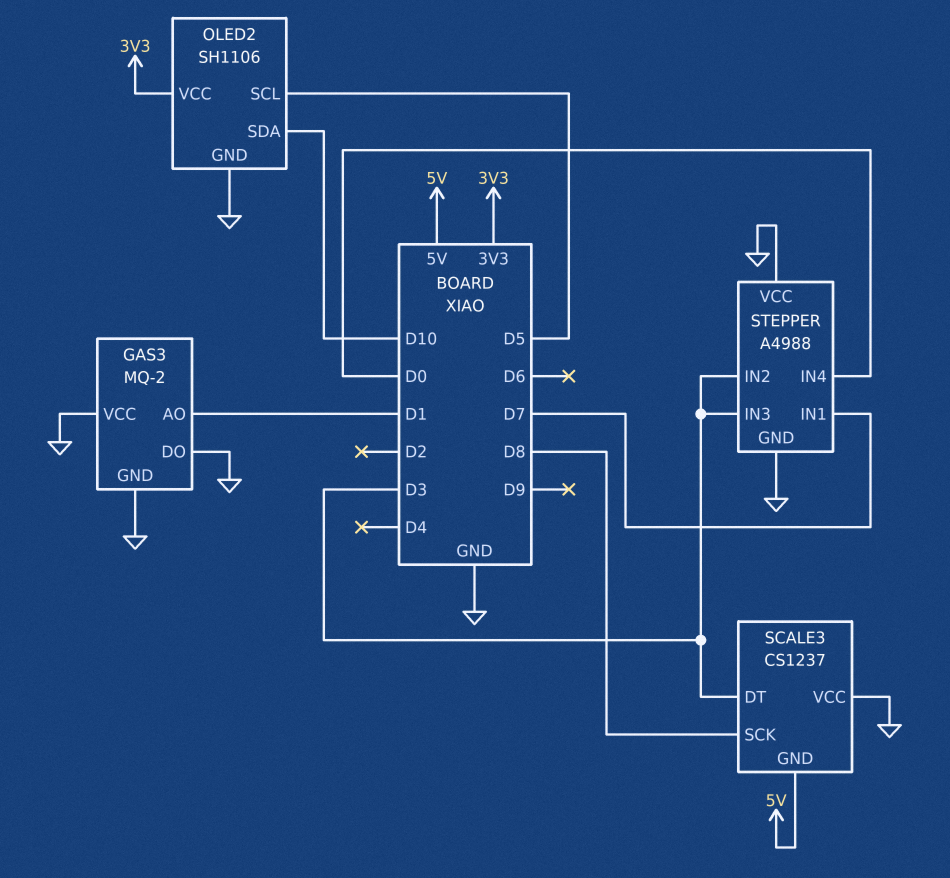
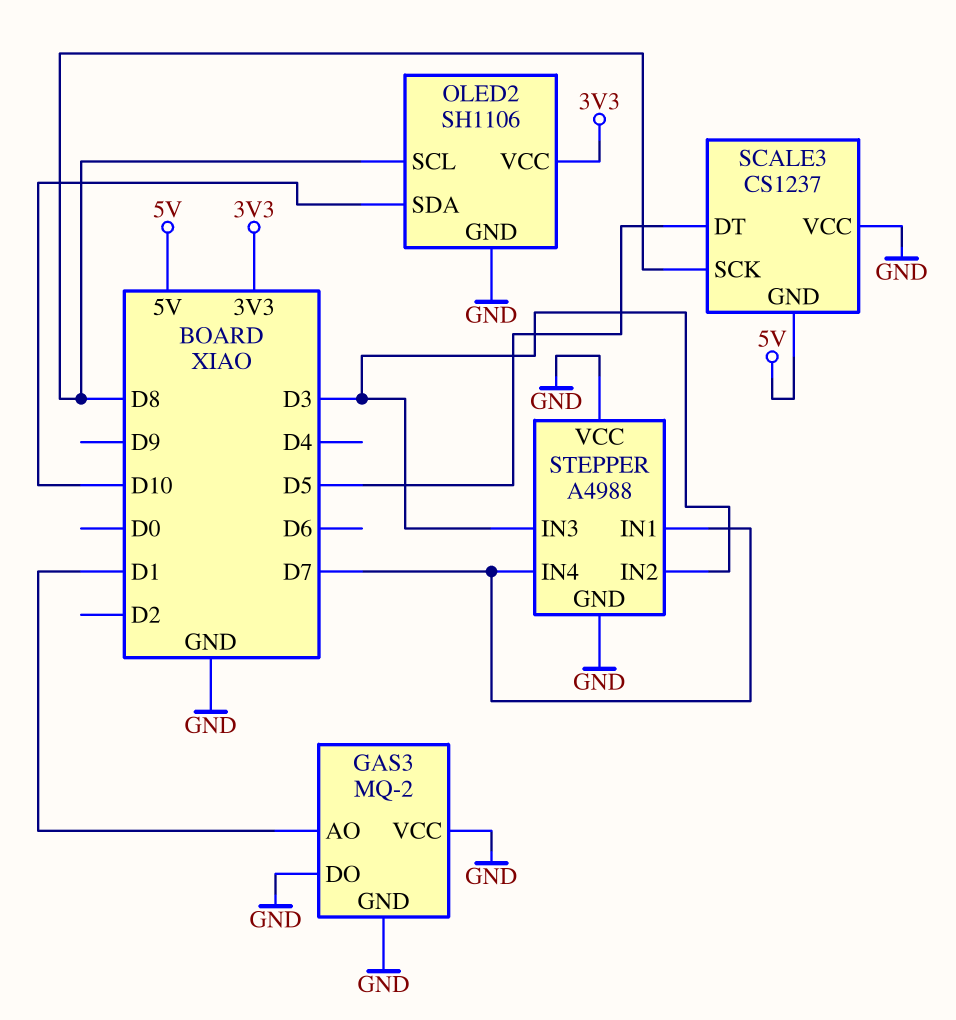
OLED2 pin SCL: D5 -> D8
SCALE3 pin DT: D3 -> D5
STEPPER pin IN4: D0 -> D7

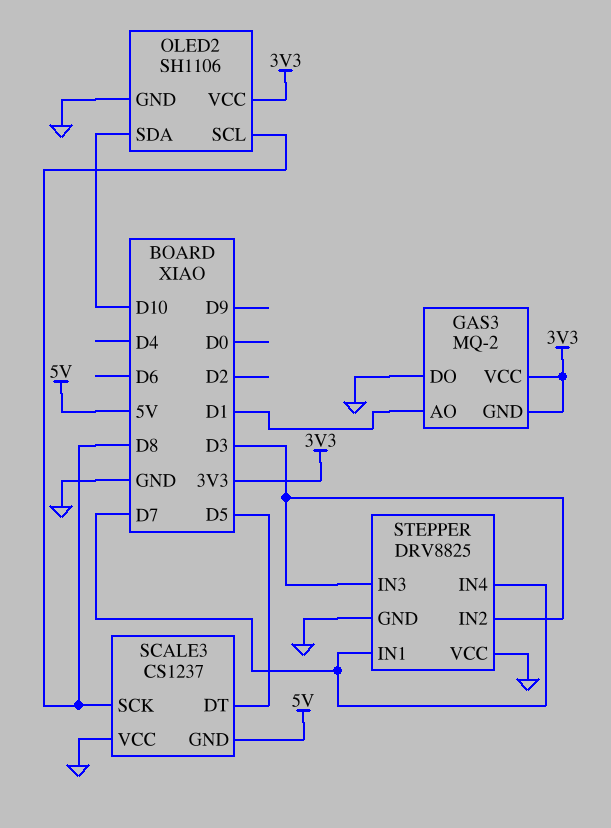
GAS3 pin GND: GND -> 3V3
GAS3 pin VCC: GND -> 3V3
STEPPER: A4988 -> DRV8825

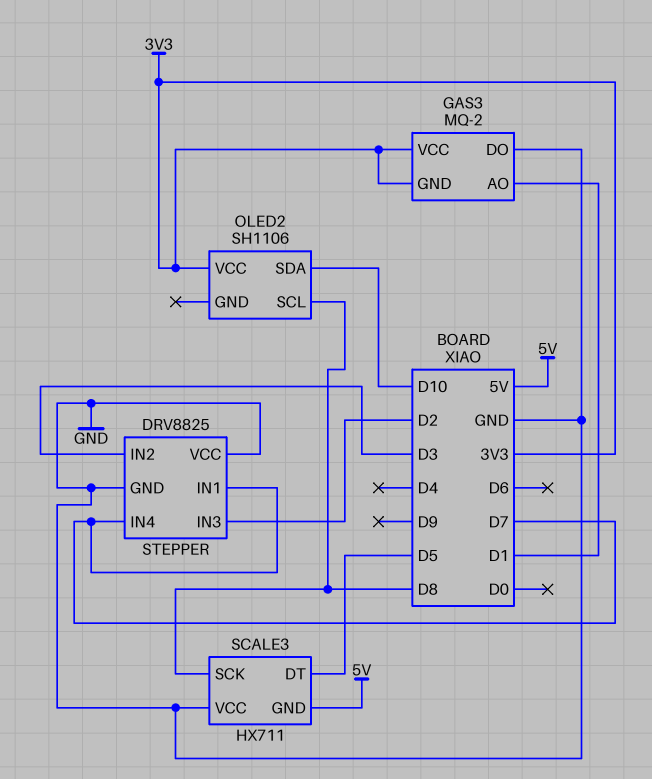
OLED2 pin GND: GND -> none
SCALE3: CS1237 -> HX711
STEPPER pin IN3: D3 -> D2

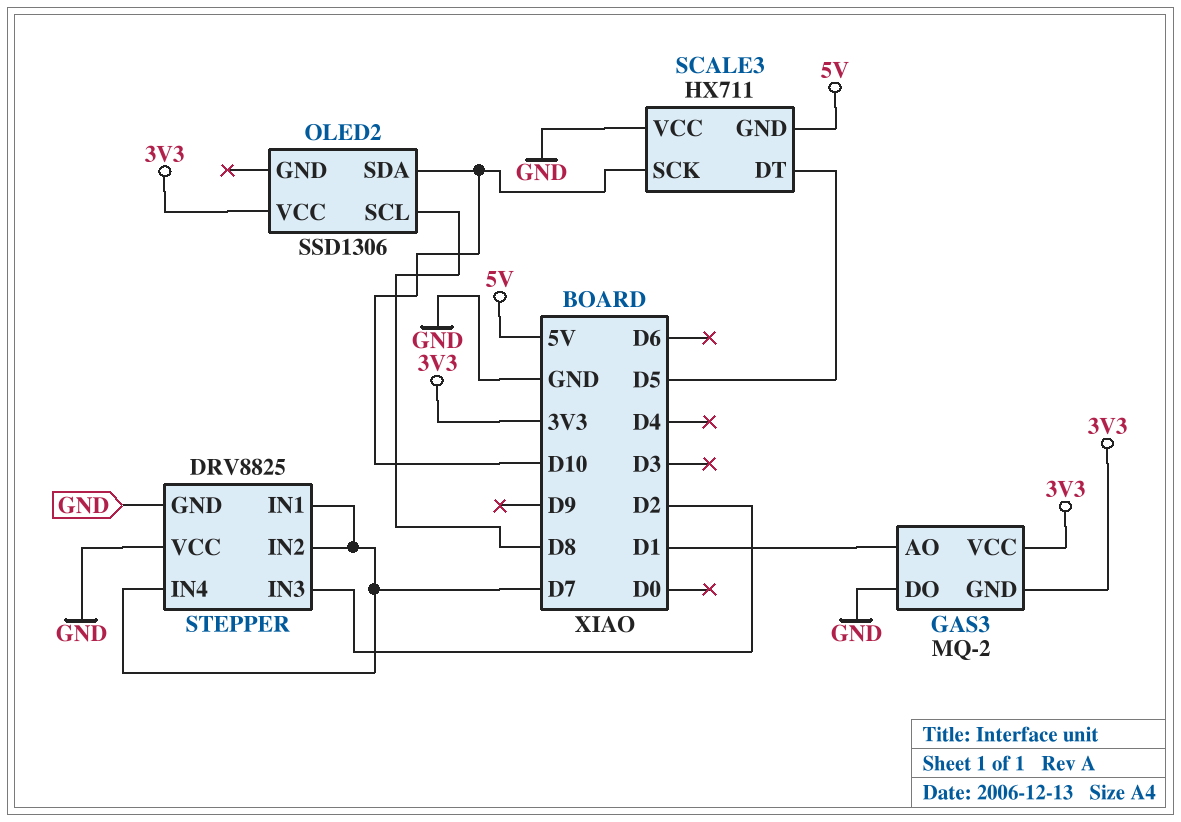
OLED2: SH1106 -> SSD1306
SCALE3 pin SCK: D8 -> D10
STEPPER pin IN2: D3 -> D7

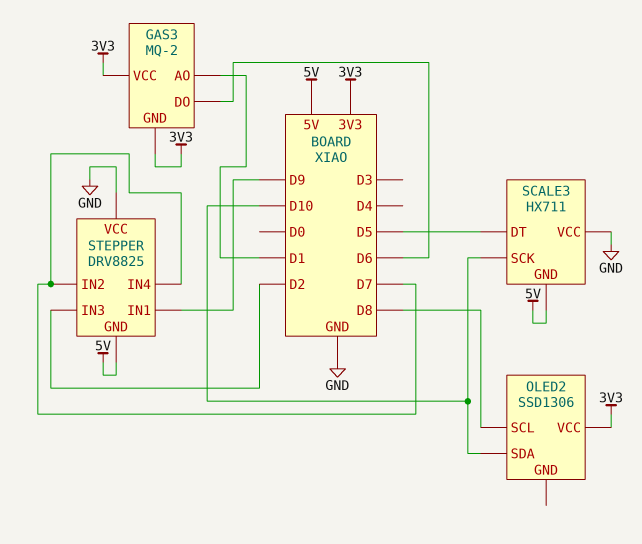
GAS3 pin DO: GND -> D6
STEPPER pin GND: GND -> 5V
STEPPER pin IN1: D7 -> D9

